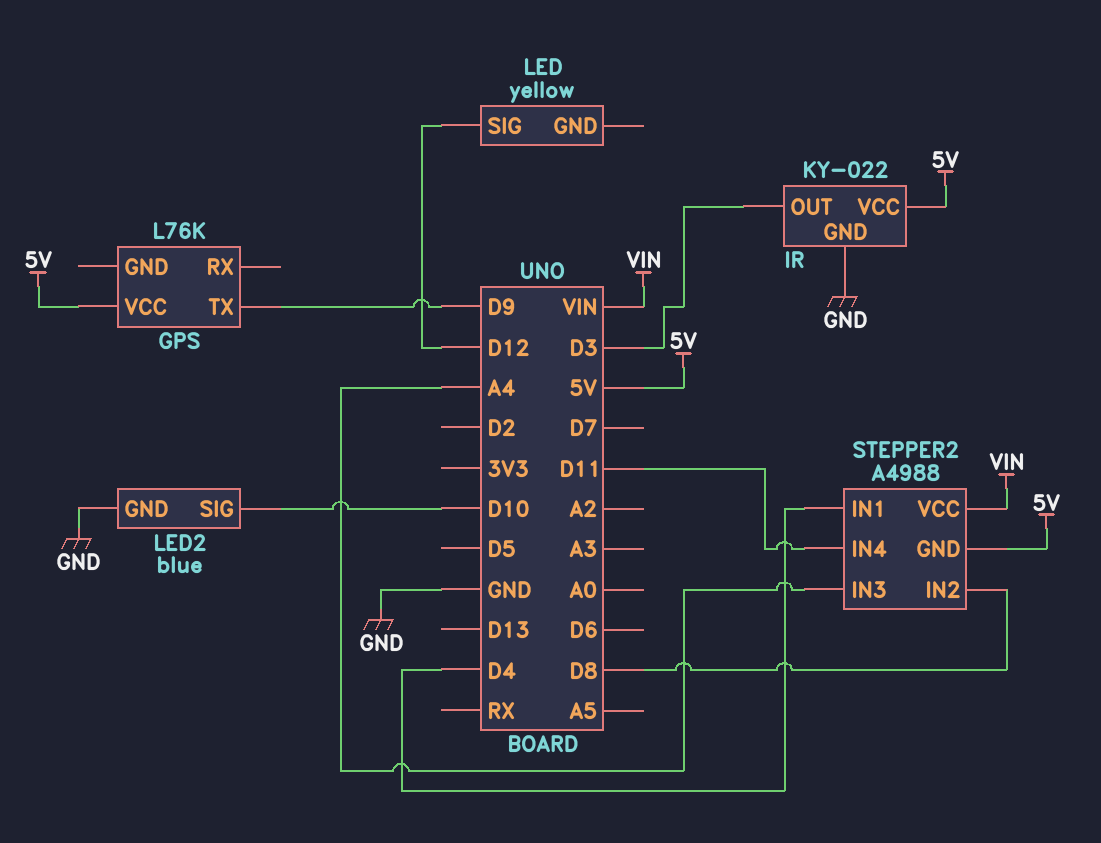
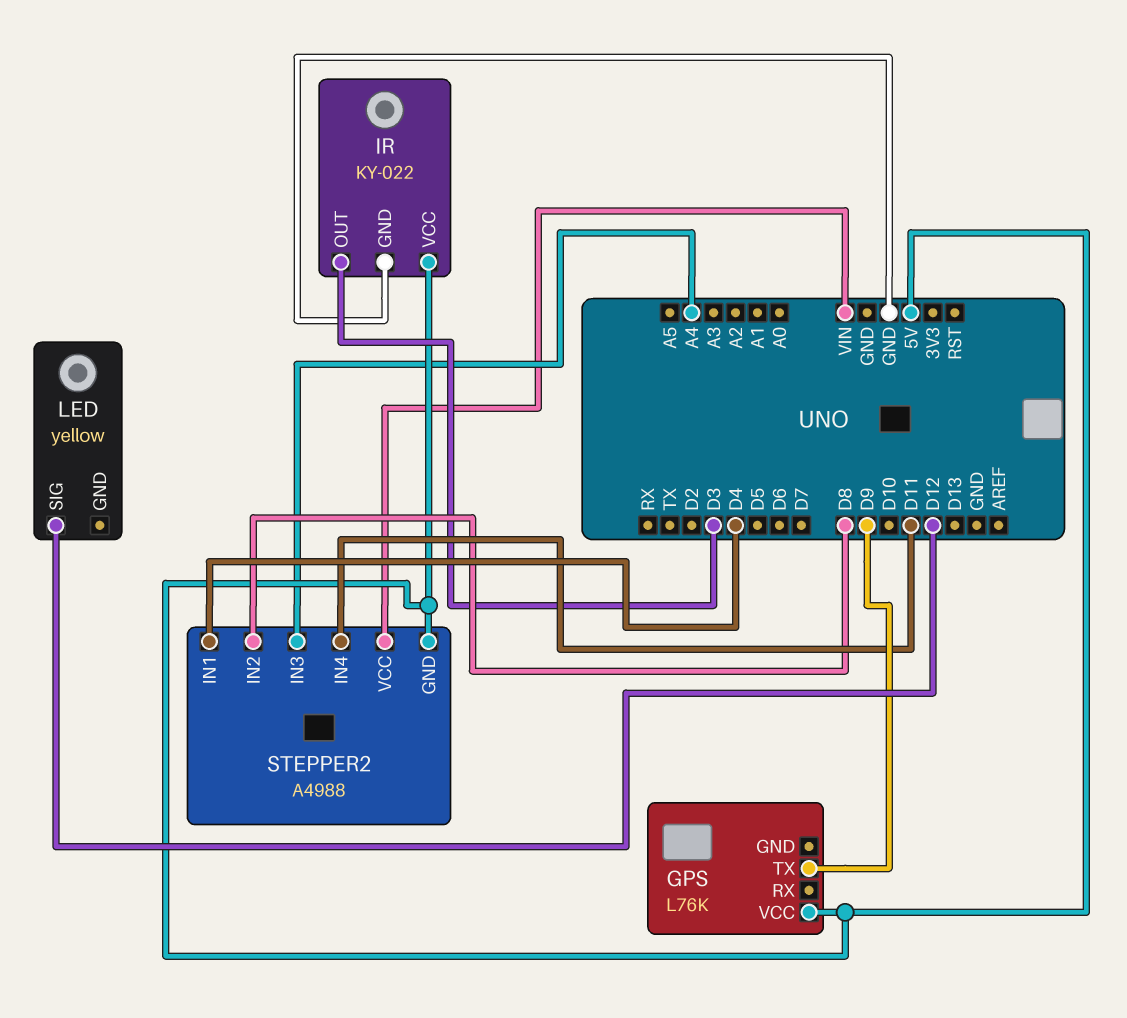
LED2: blue -> none
LED2 pin GND: GND -> none
LED2 pin SIG: D10 -> none

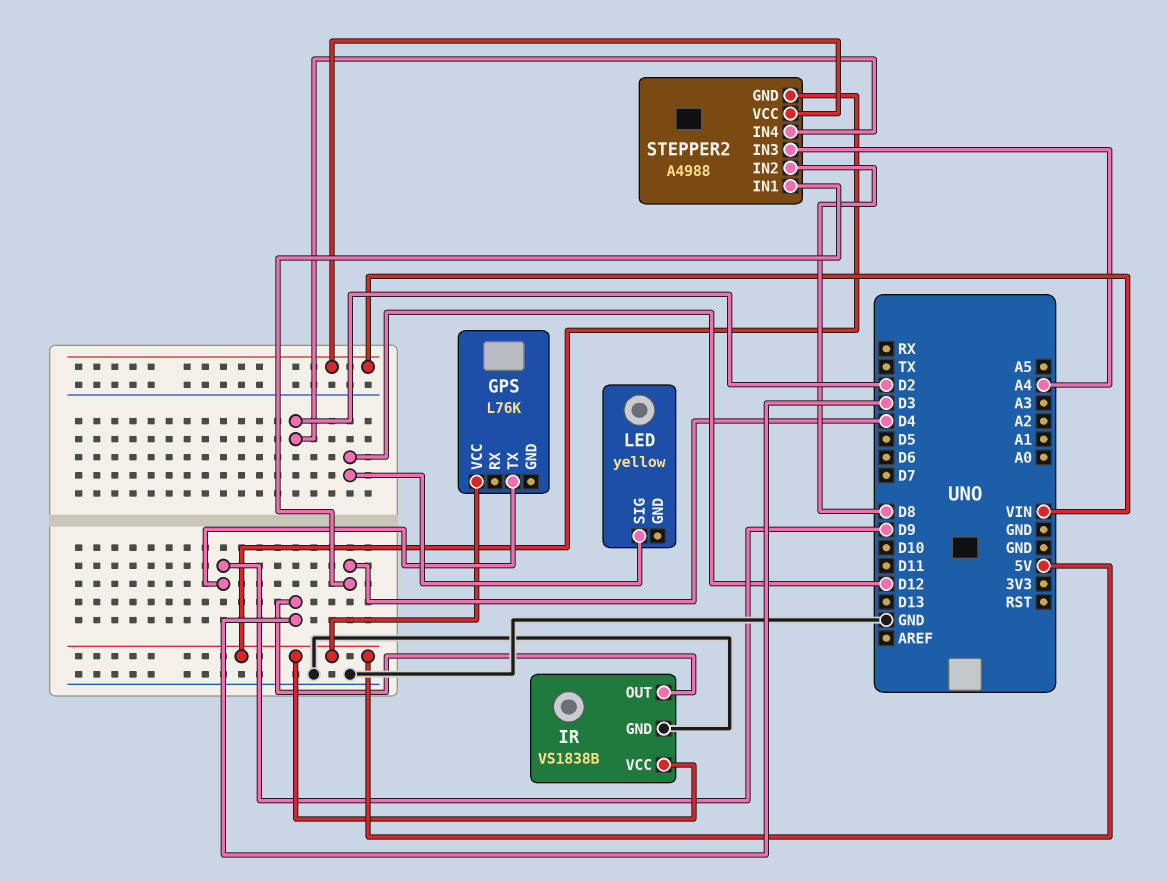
IR: KY-022 -> VS1838B
STEPPER2 pin IN4: D11 -> D2

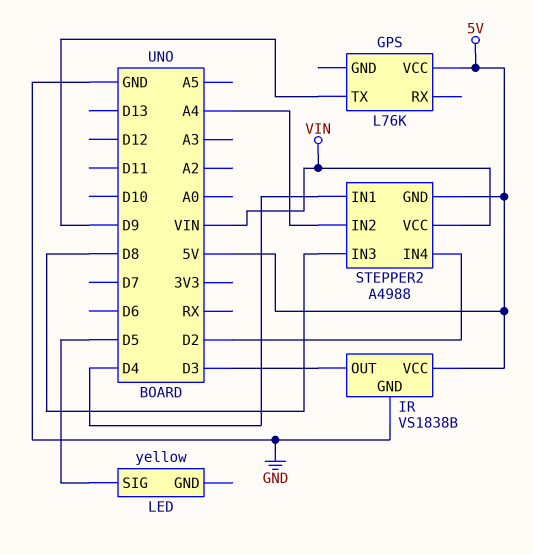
LED pin SIG: D12 -> D5
STEPPER2 pin IN2: D8 -> A4
STEPPER2 pin IN3: A4 -> D8

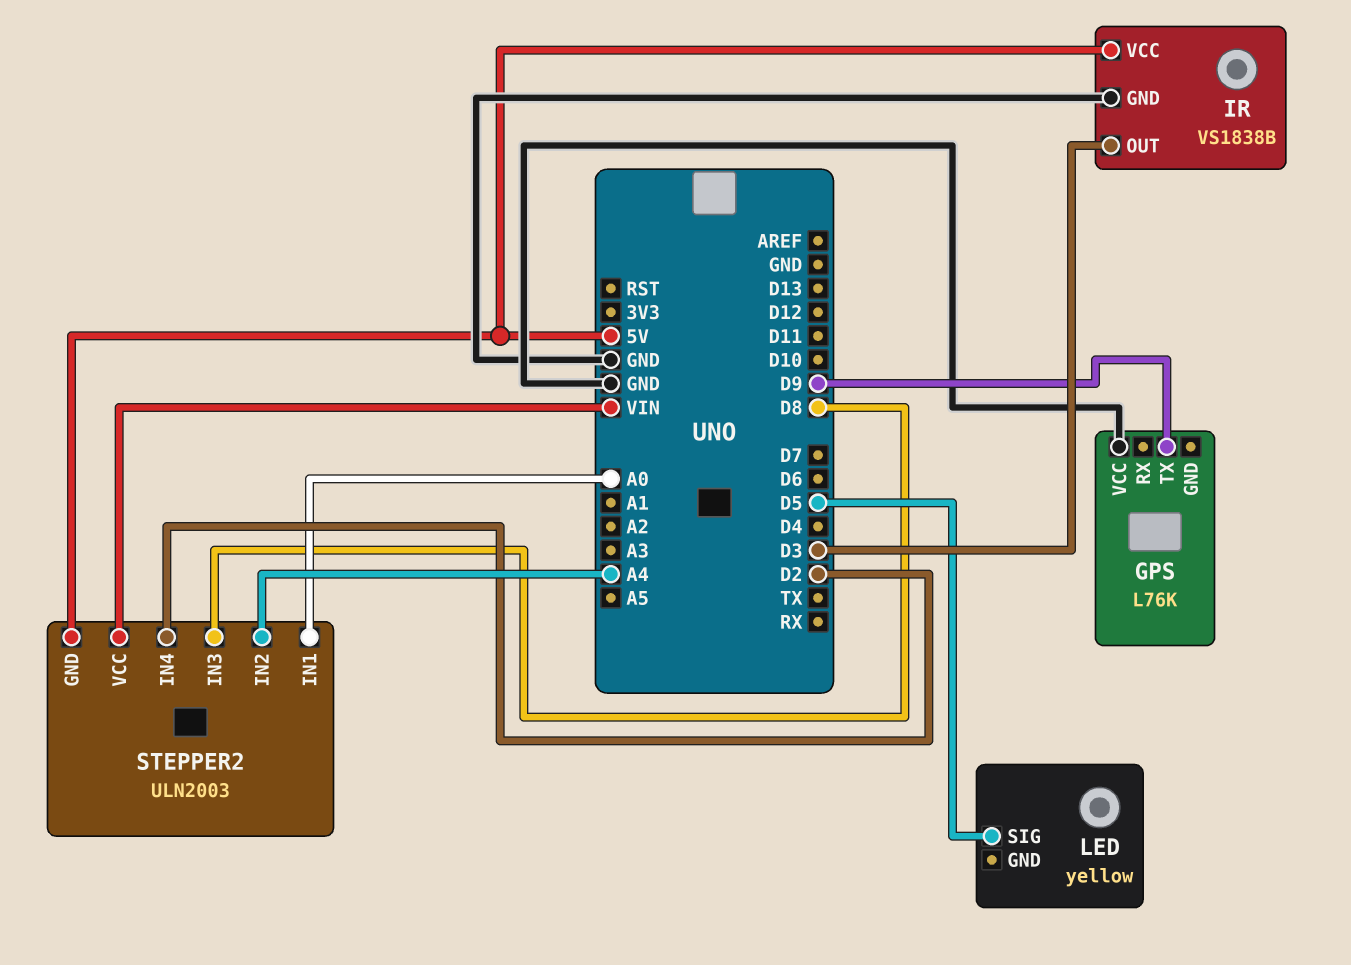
GPS pin VCC: 5V -> GND
STEPPER2: A4988 -> ULN2003
STEPPER2 pin IN1: D4 -> A0

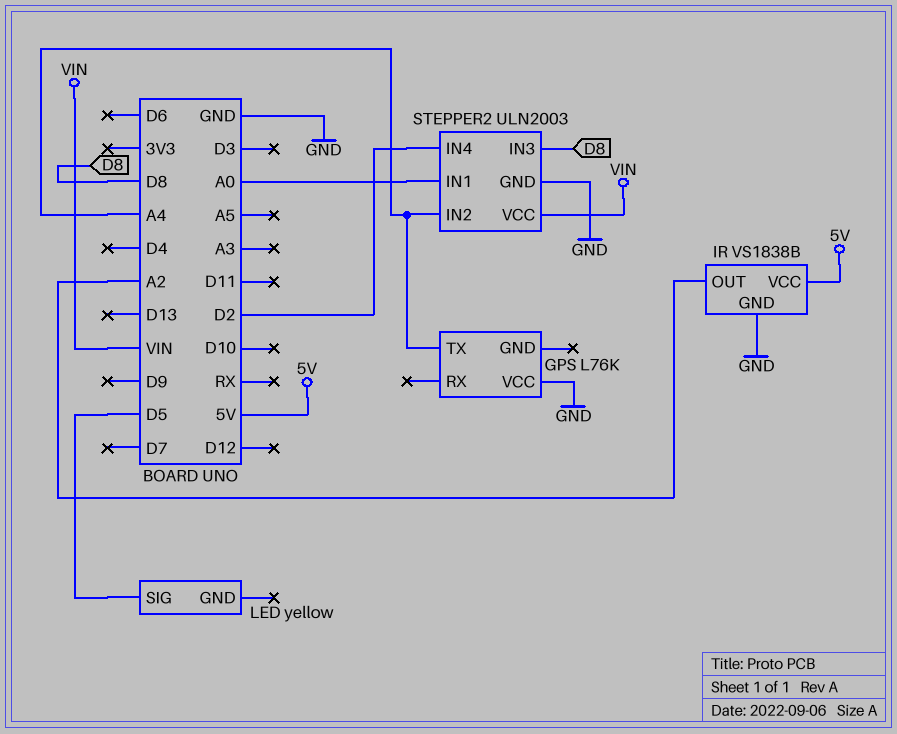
GPS pin TX: D9 -> A4
IR pin OUT: D3 -> A2
STEPPER2 pin GND: 5V -> GND

